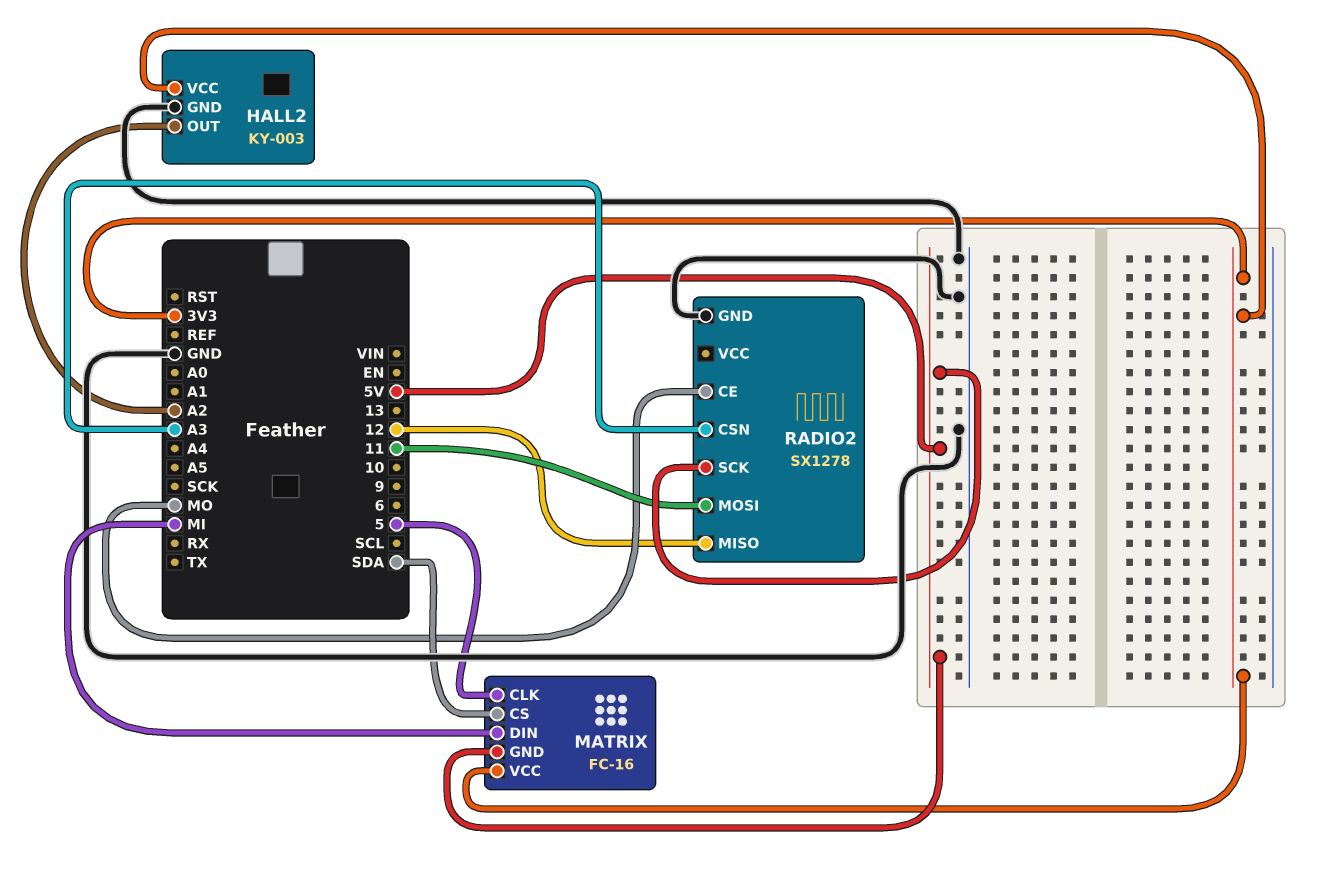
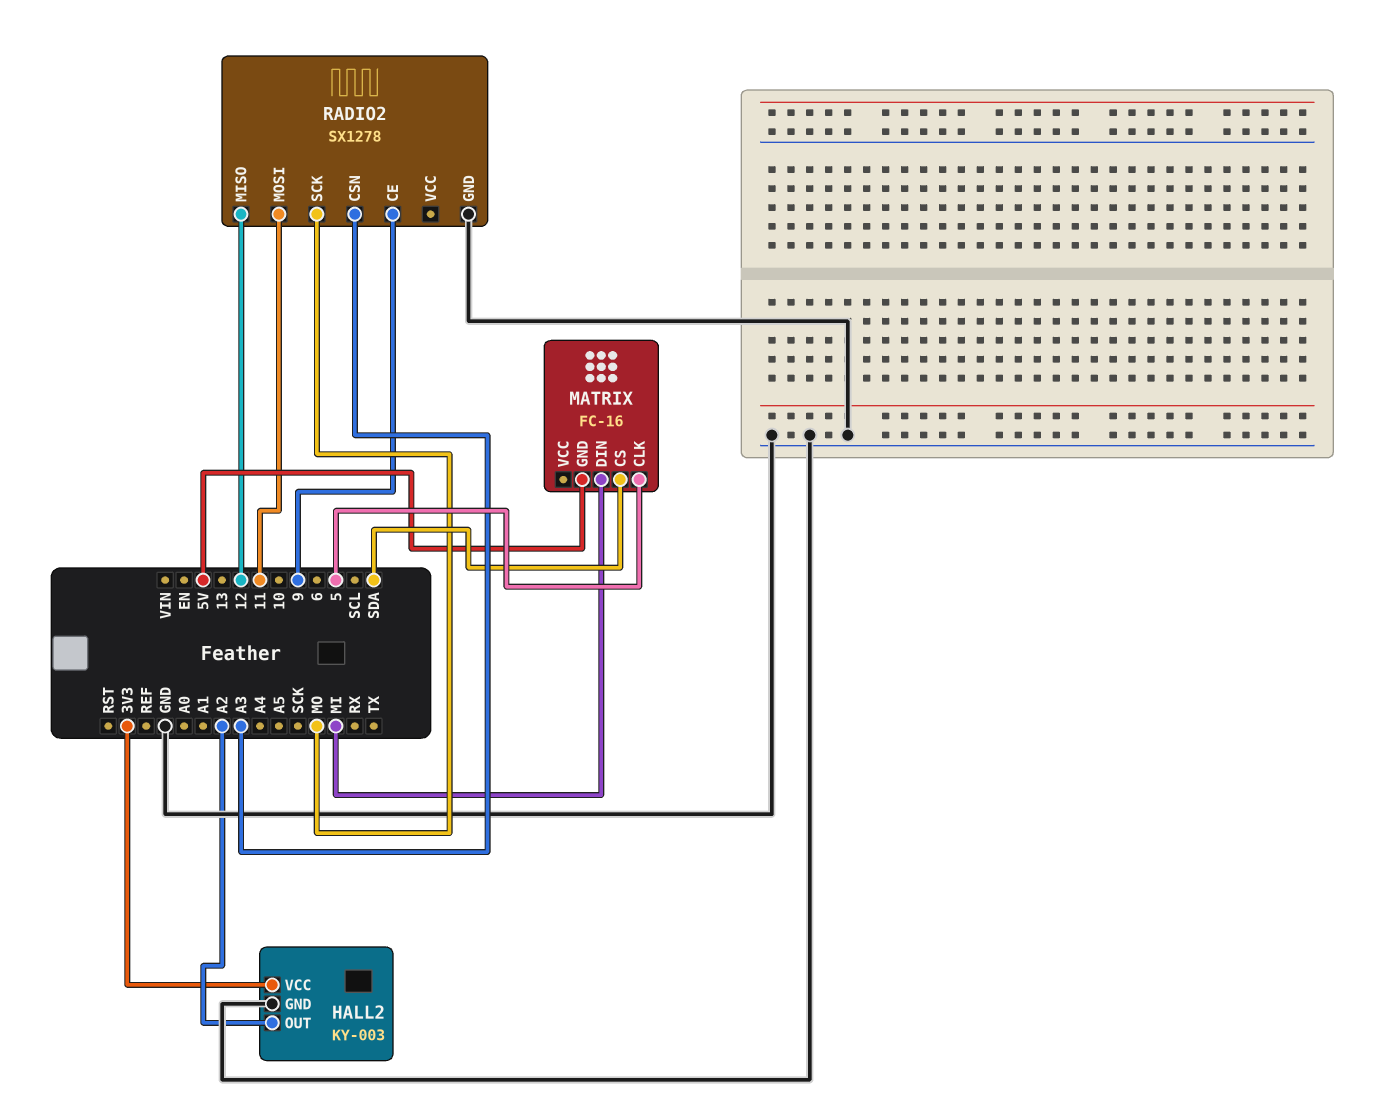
MATRIX pin VCC: 3V3 -> none
RADIO2 pin CE: MO -> 9
RADIO2 pin SCK: 5V -> MO

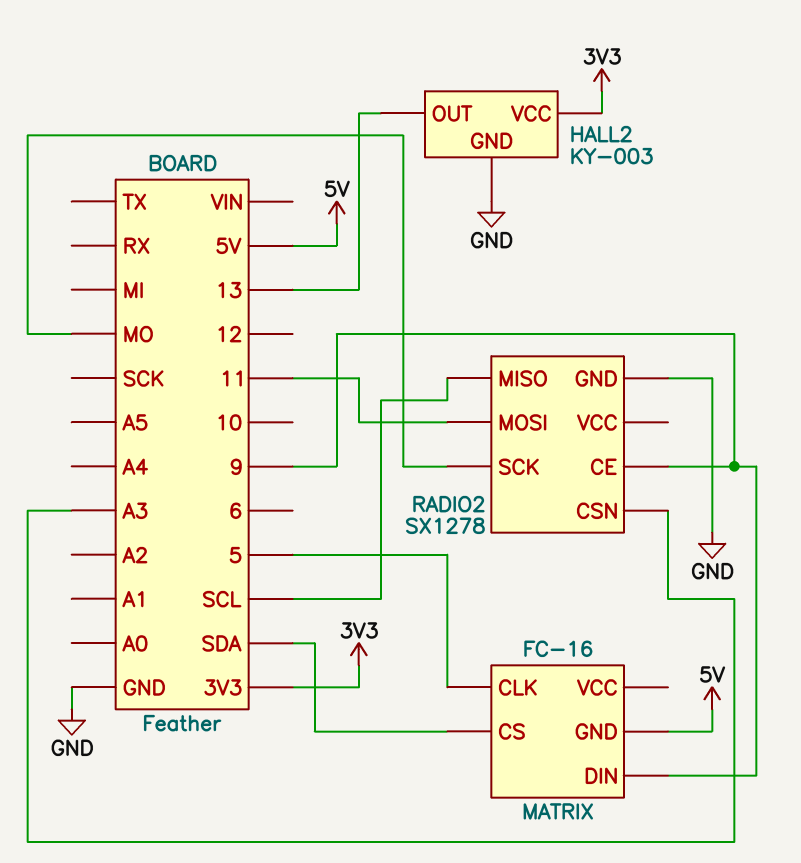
HALL2 pin OUT: A2 -> 13
MATRIX pin DIN: MI -> 9
RADIO2 pin MISO: 12 -> SCL

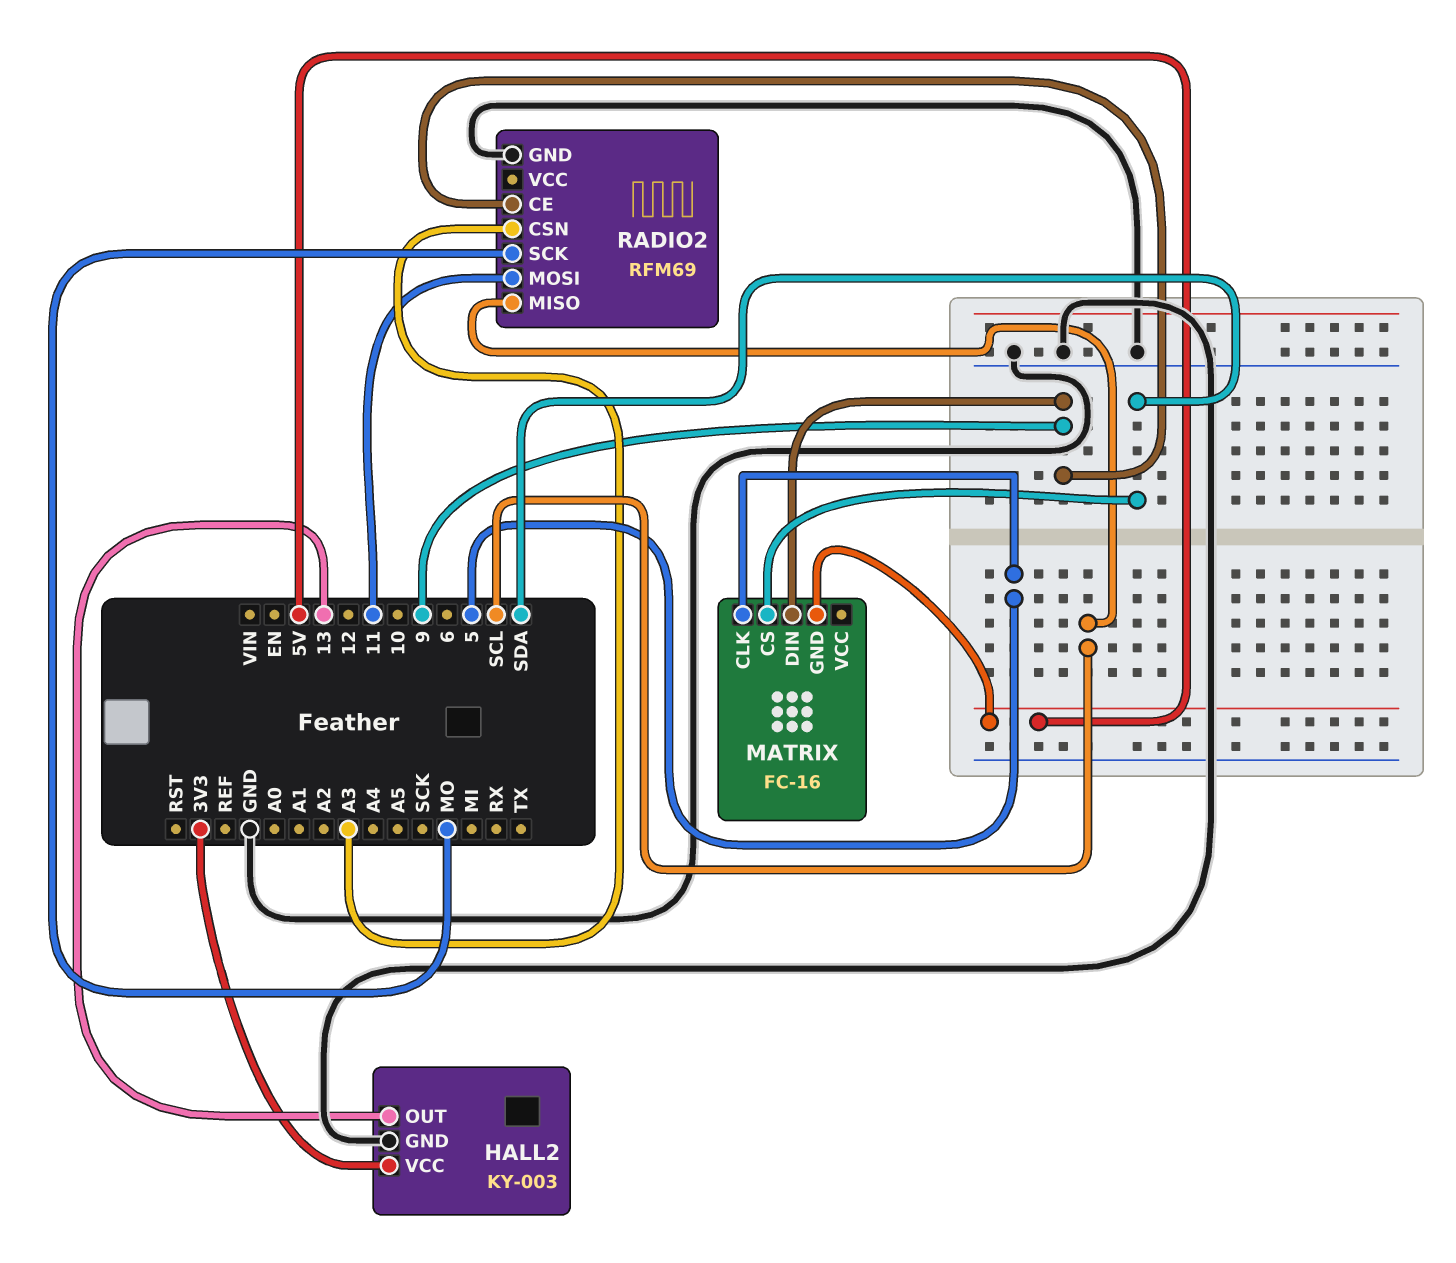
RADIO2: SX1278 -> RFM69

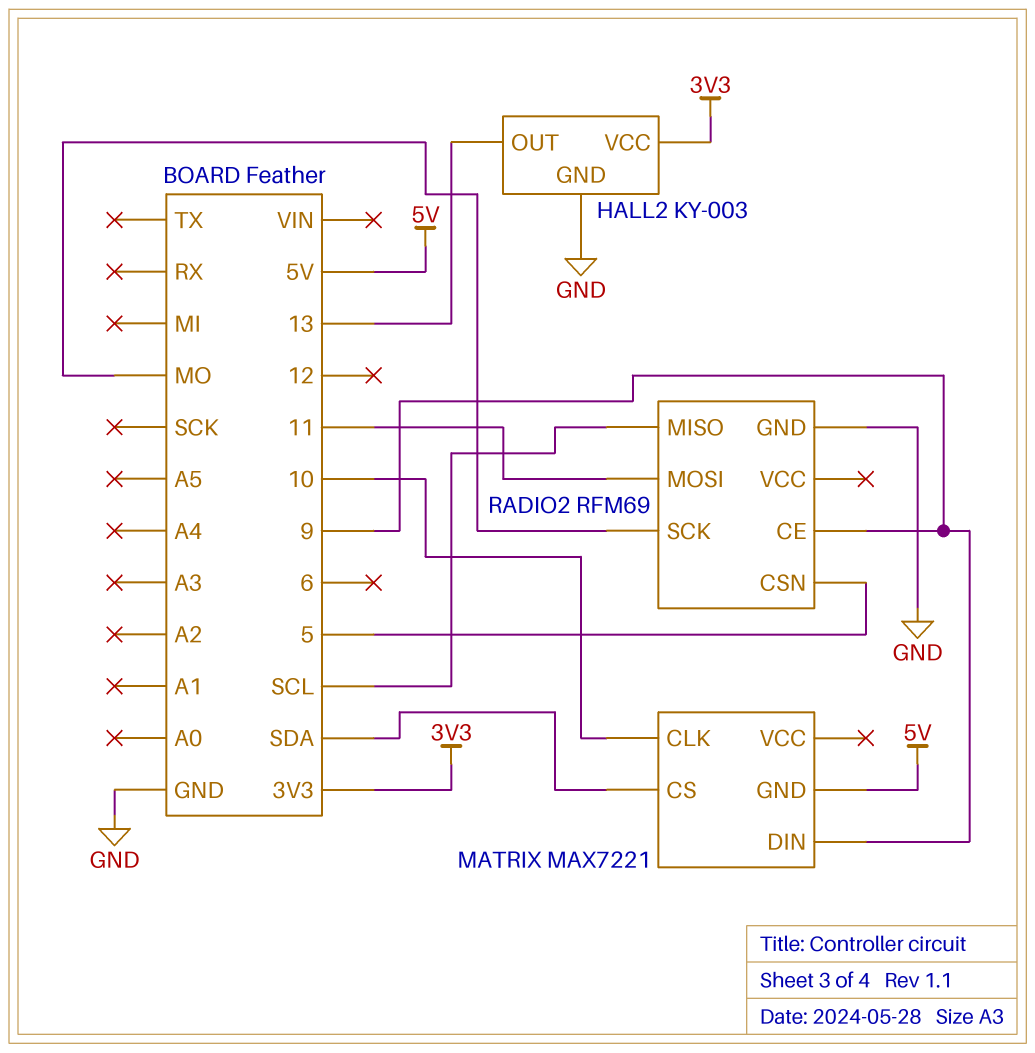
MATRIX: FC-16 -> MAX7221
MATRIX pin CLK: 5 -> 10
RADIO2 pin CSN: A3 -> 5

